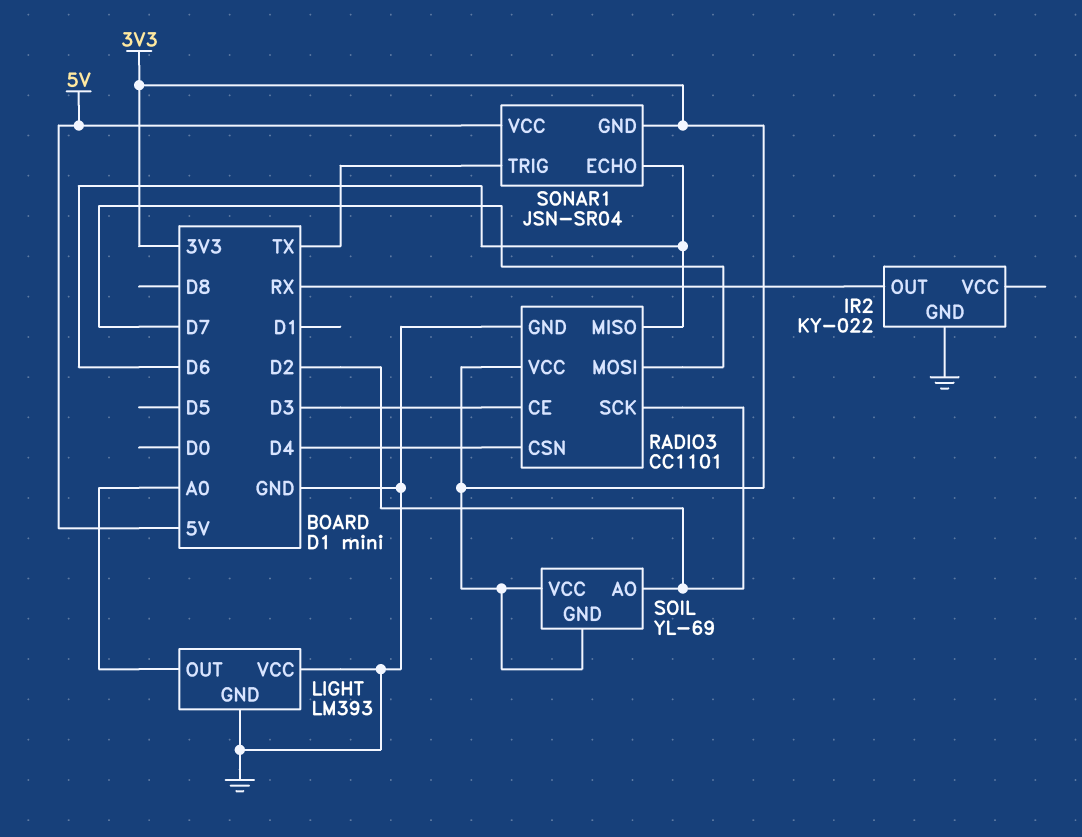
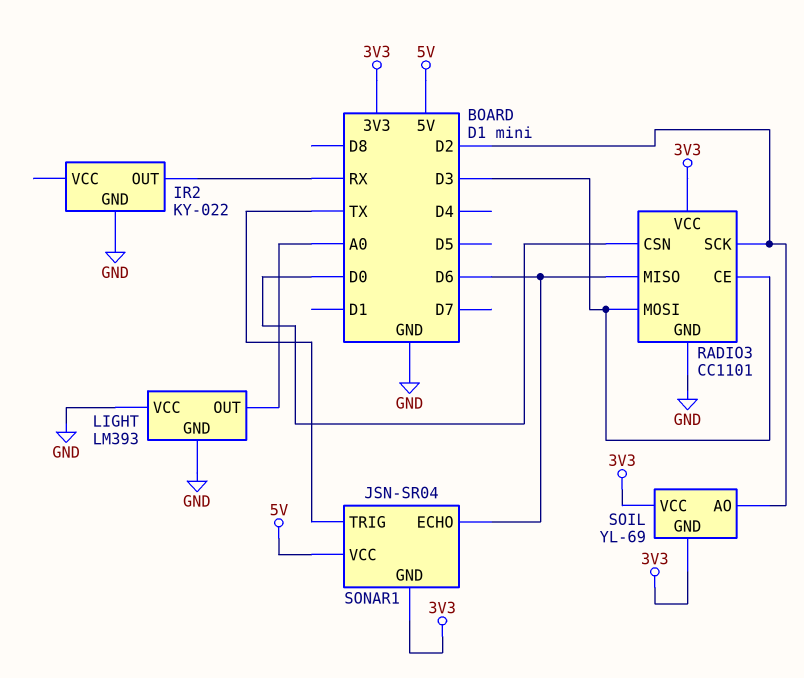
RADIO3 pin CSN: D4 -> D0
RADIO3 pin MOSI: D7 -> D3

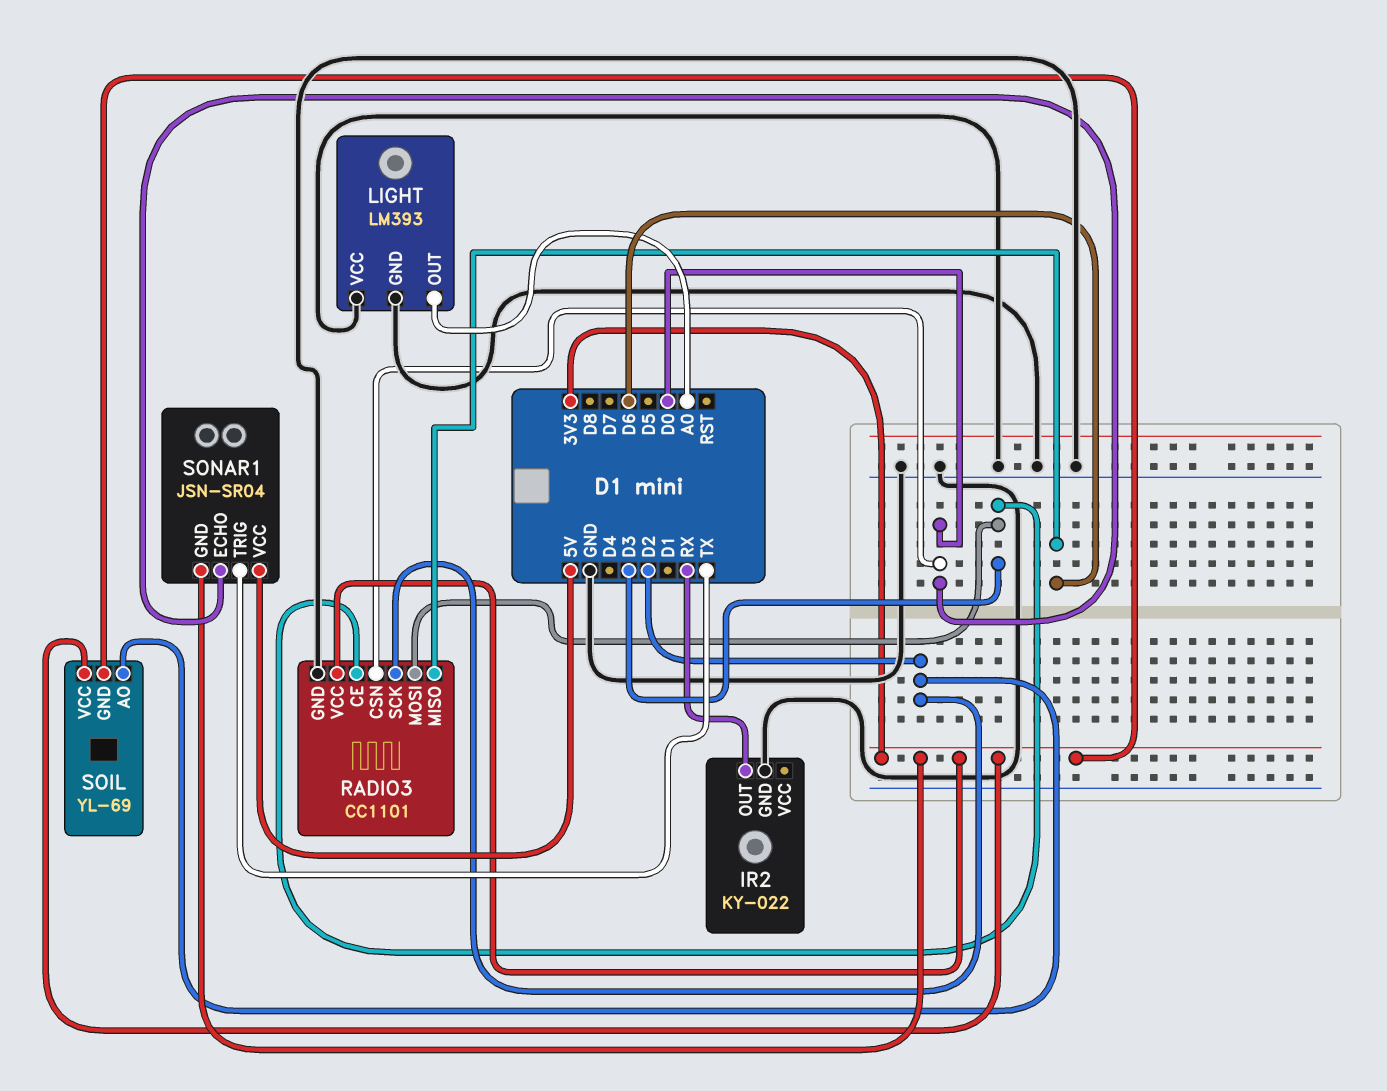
SONAR1 pin ECHO: D6 -> D0

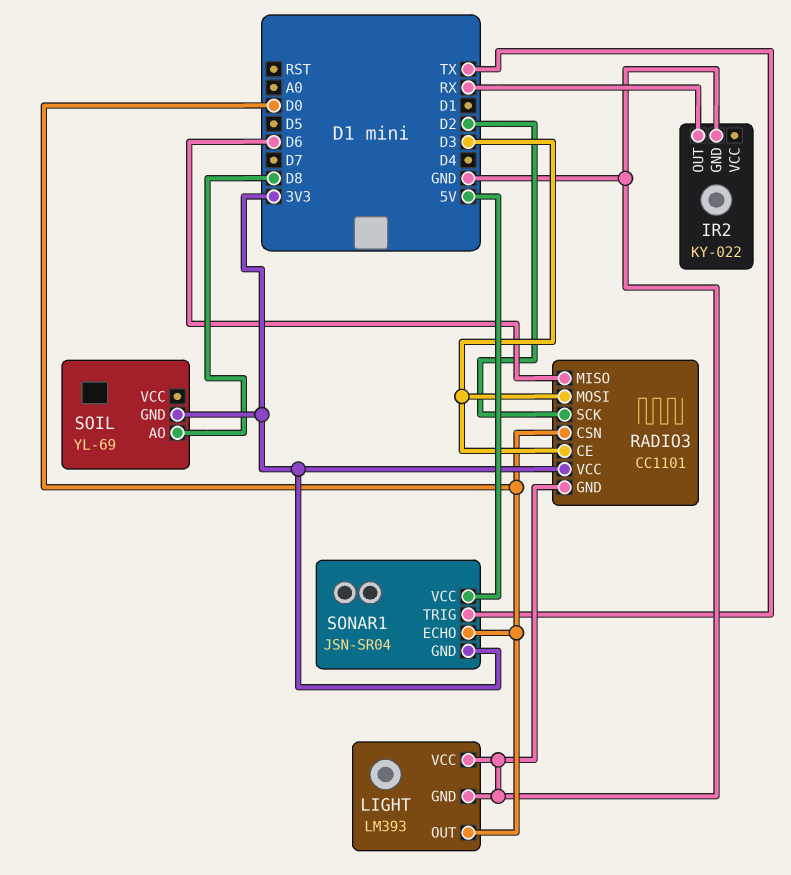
LIGHT pin OUT: A0 -> D0
SOIL pin AO: D2 -> D8
SOIL pin VCC: 3V3 -> none

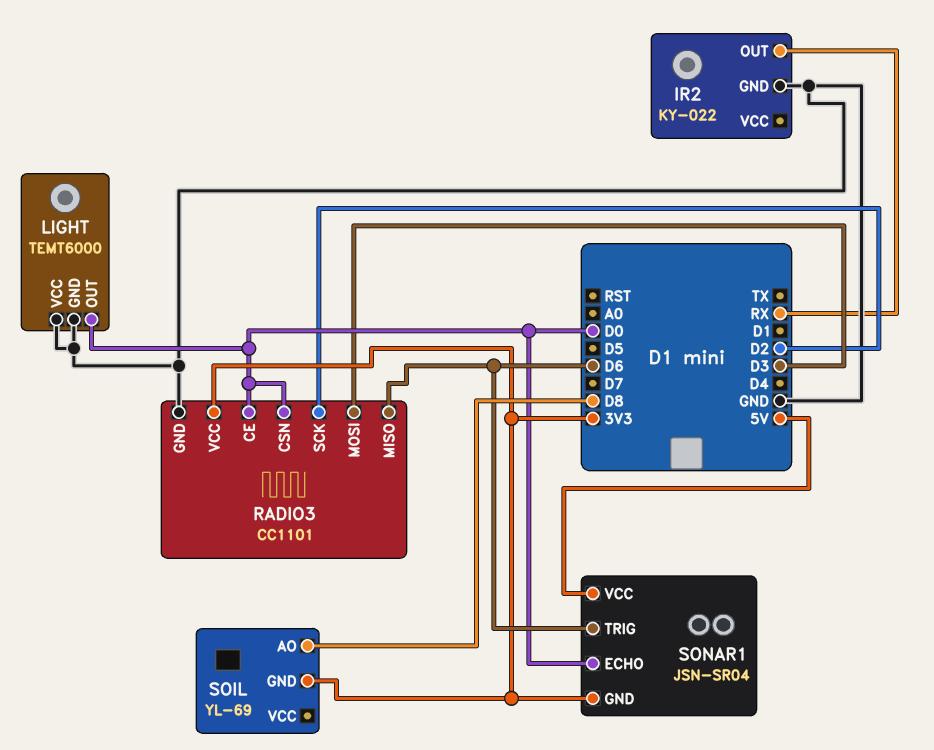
LIGHT: LM393 -> TEMT6000
RADIO3 pin CE: D3 -> D0
SONAR1 pin TRIG: TX -> D6

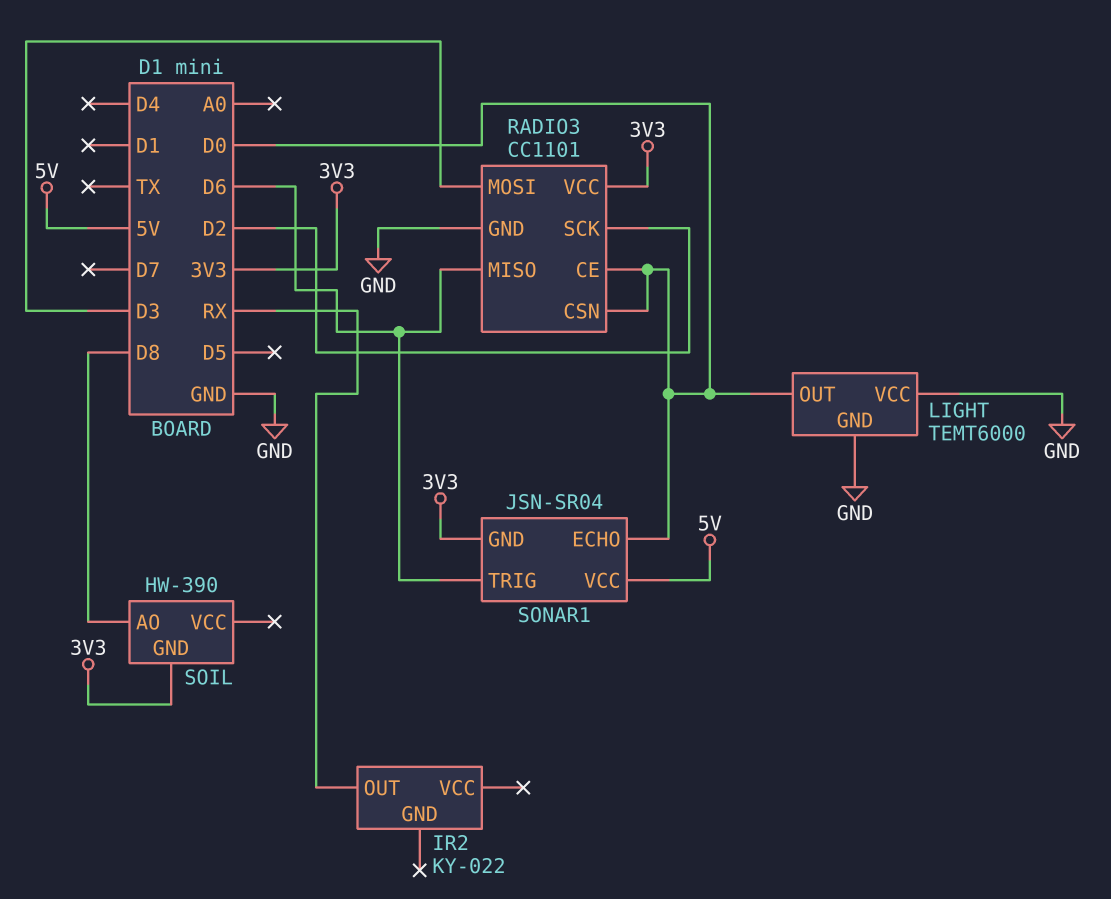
IR2 pin GND: GND -> none
SOIL: YL-69 -> HW-390

